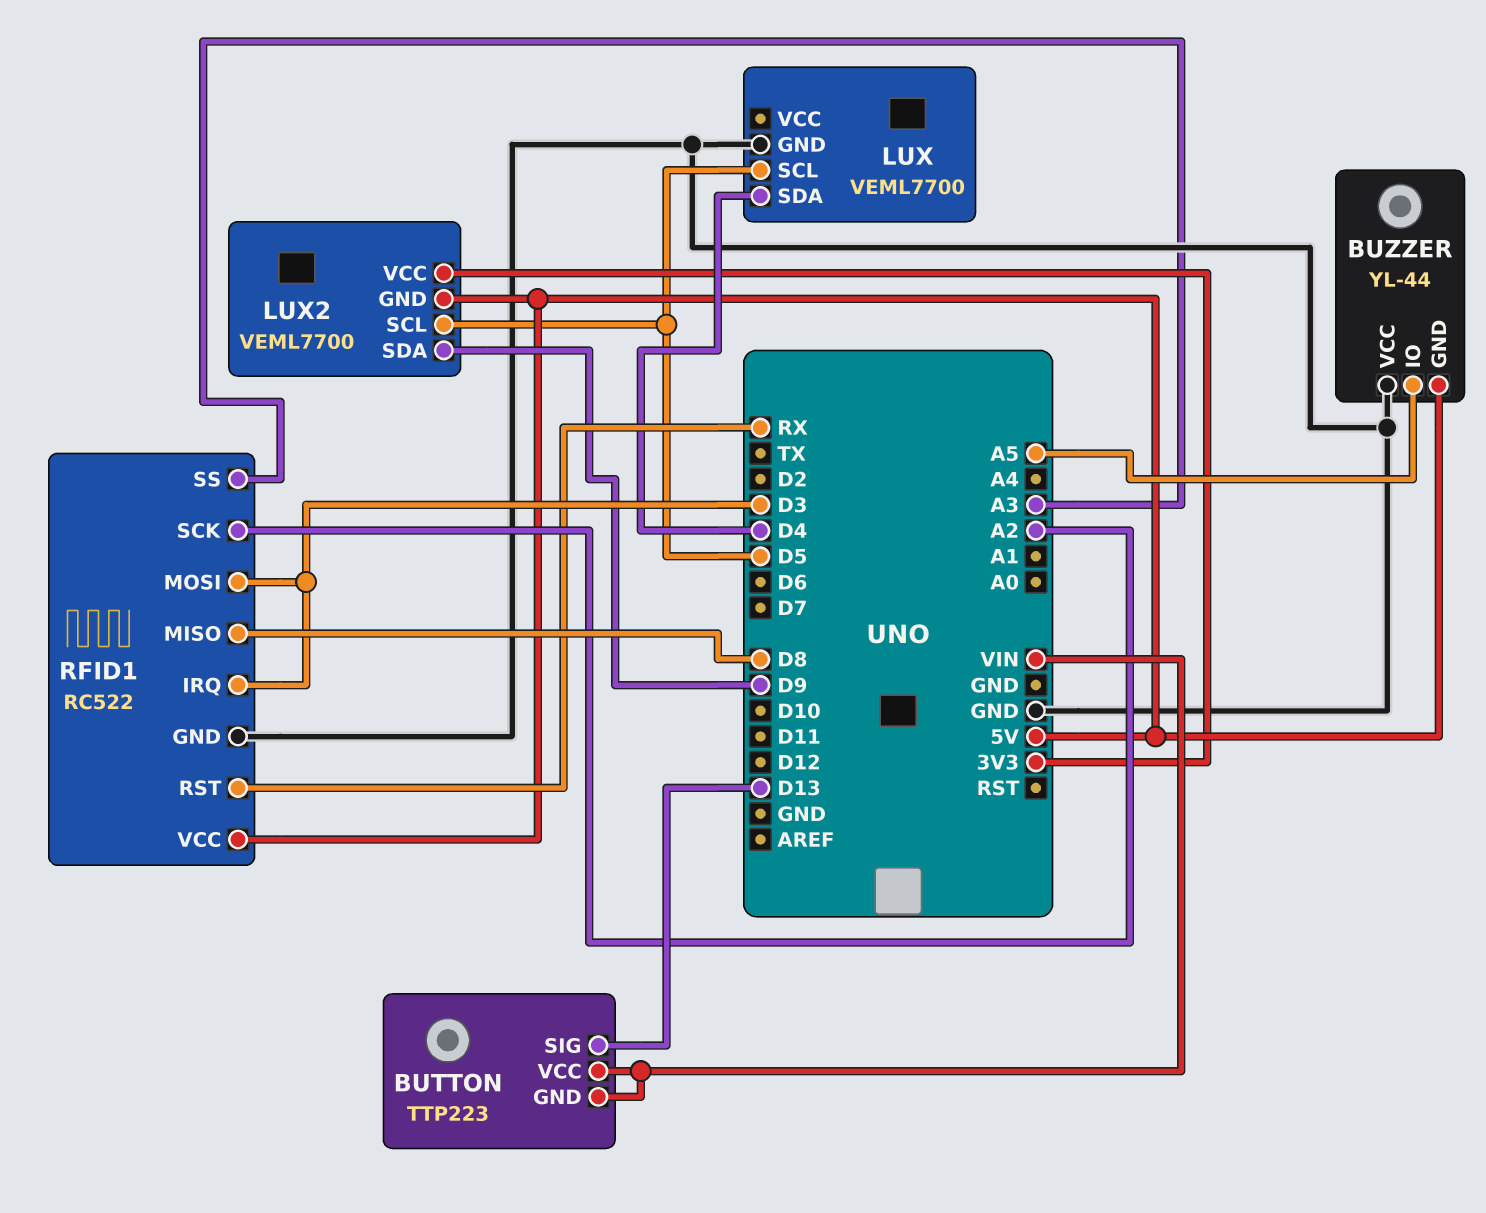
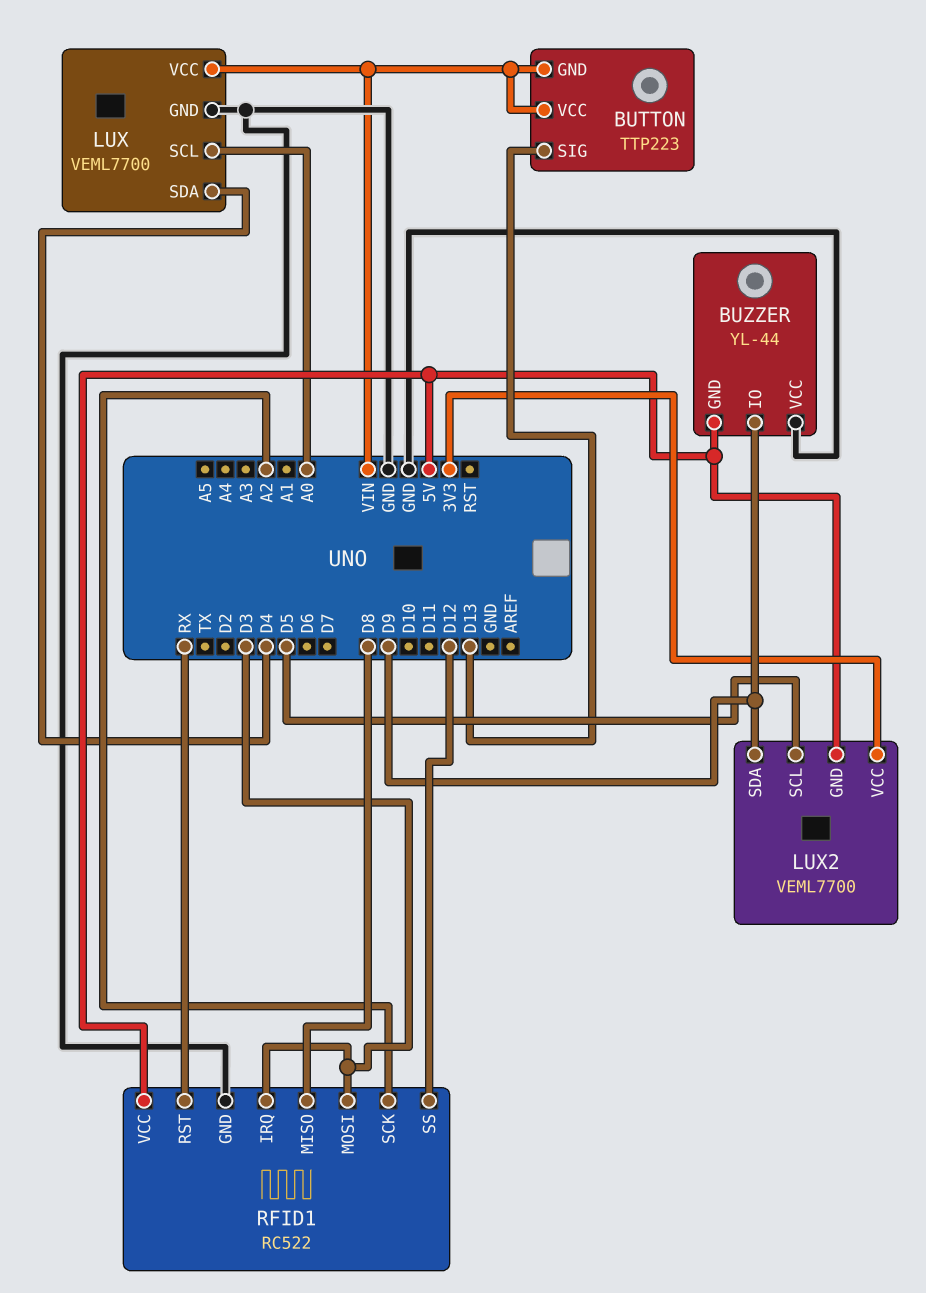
BUZZER pin IO: A5 -> D9
LUX pin SCL: D5 -> A0
LUX pin VCC: none -> VIN
RFID1 pin SS: A3 -> D12

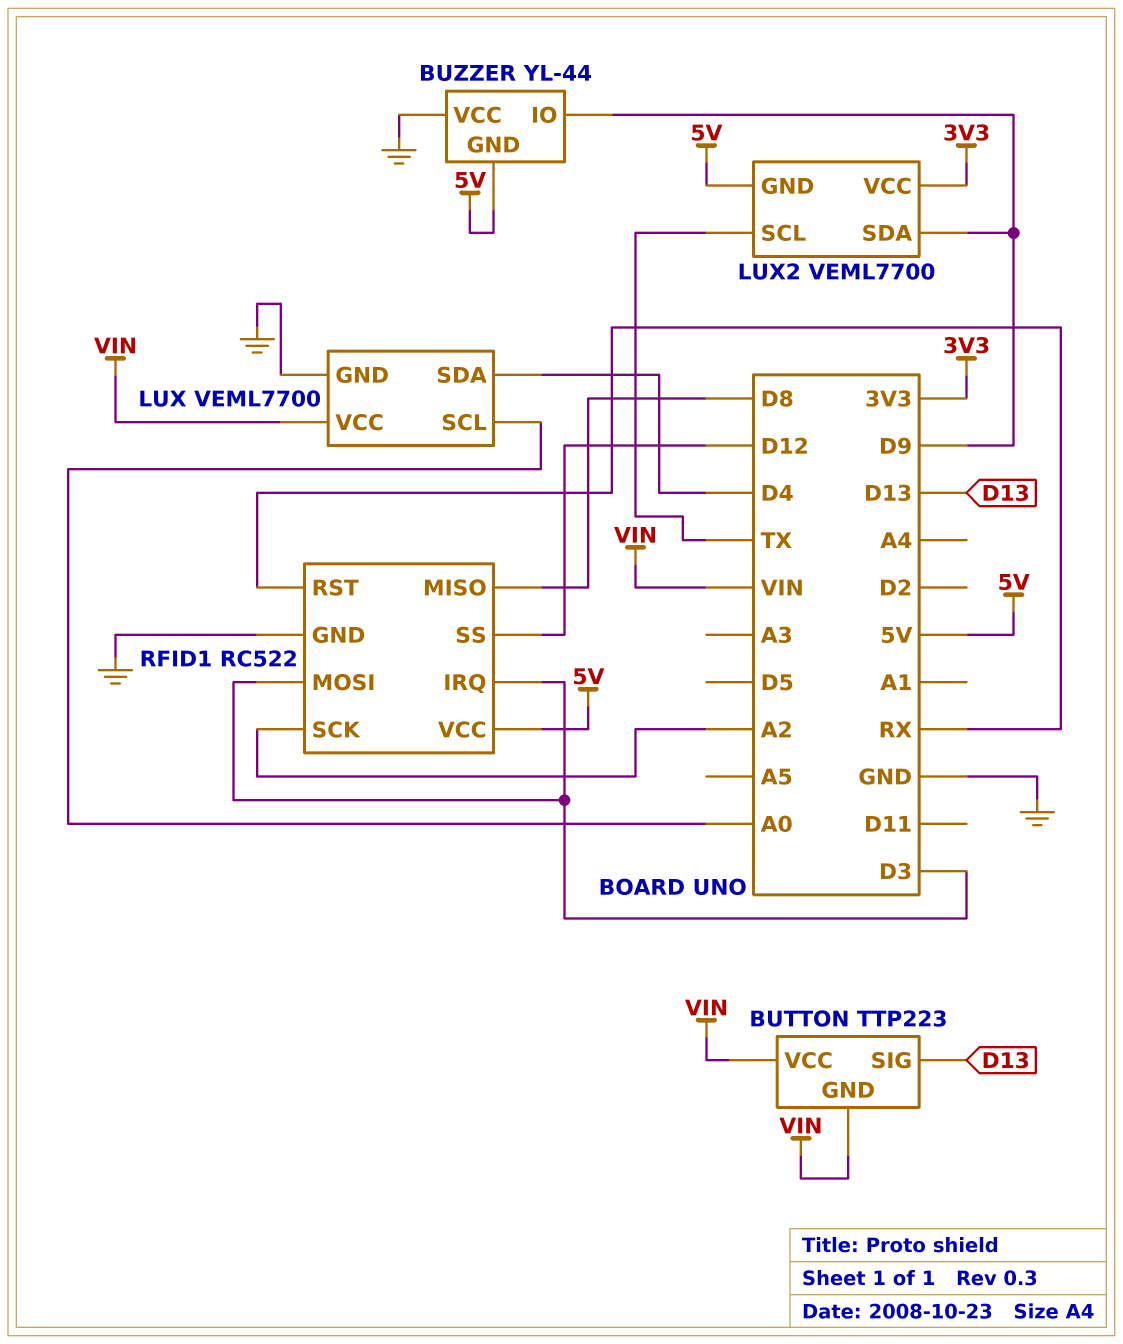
LUX2 pin SCL: D5 -> TX

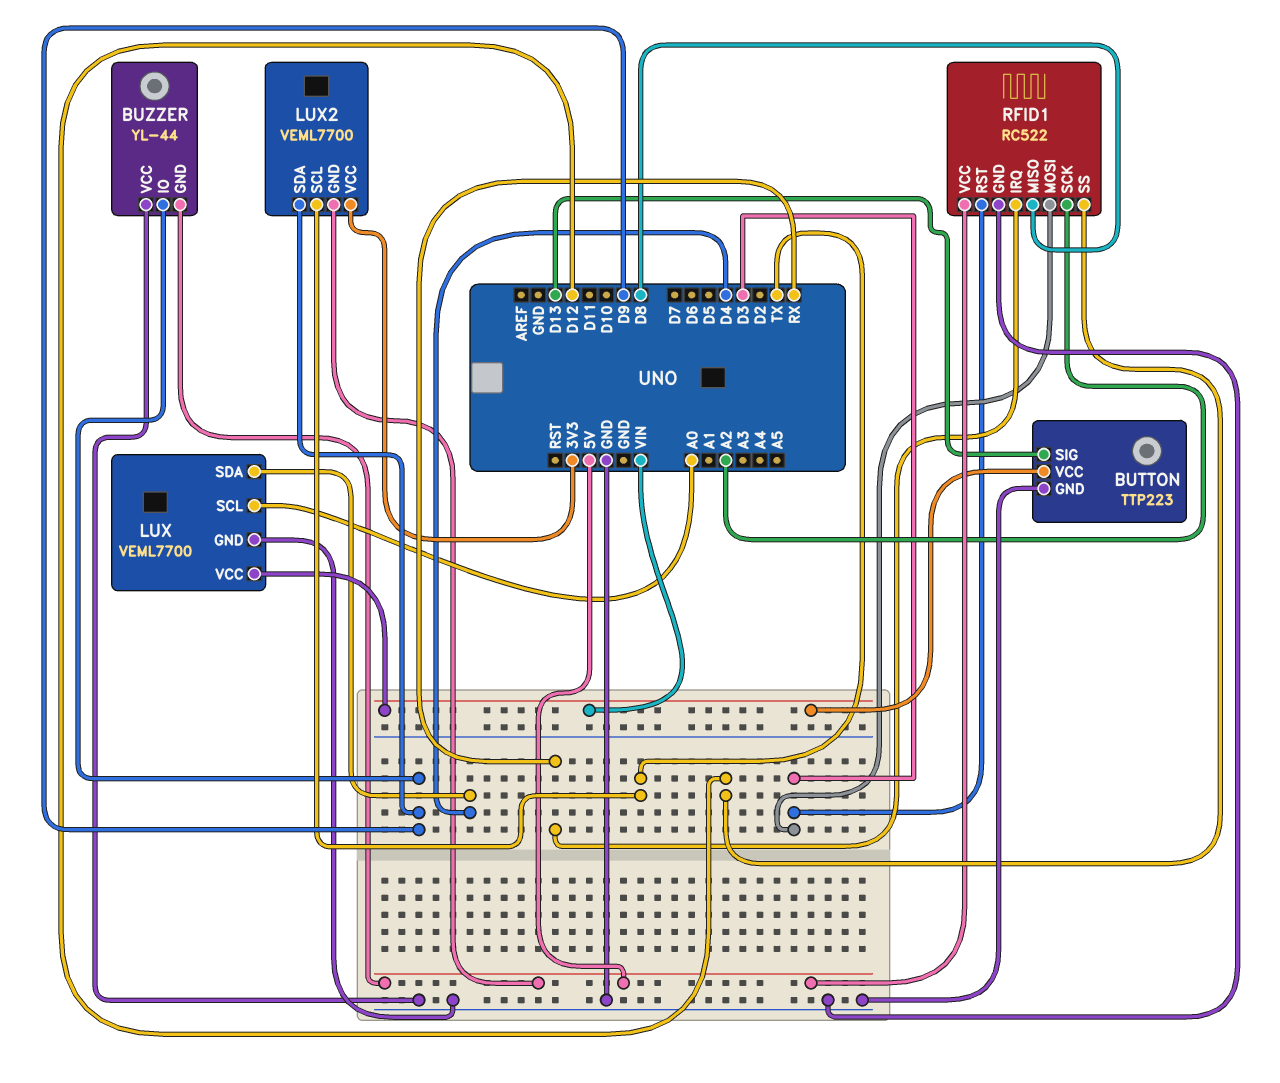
BUTTON pin GND: VIN -> GND
RFID1 pin IRQ: D3 -> RX
RFID1 pin RST: RX -> D3

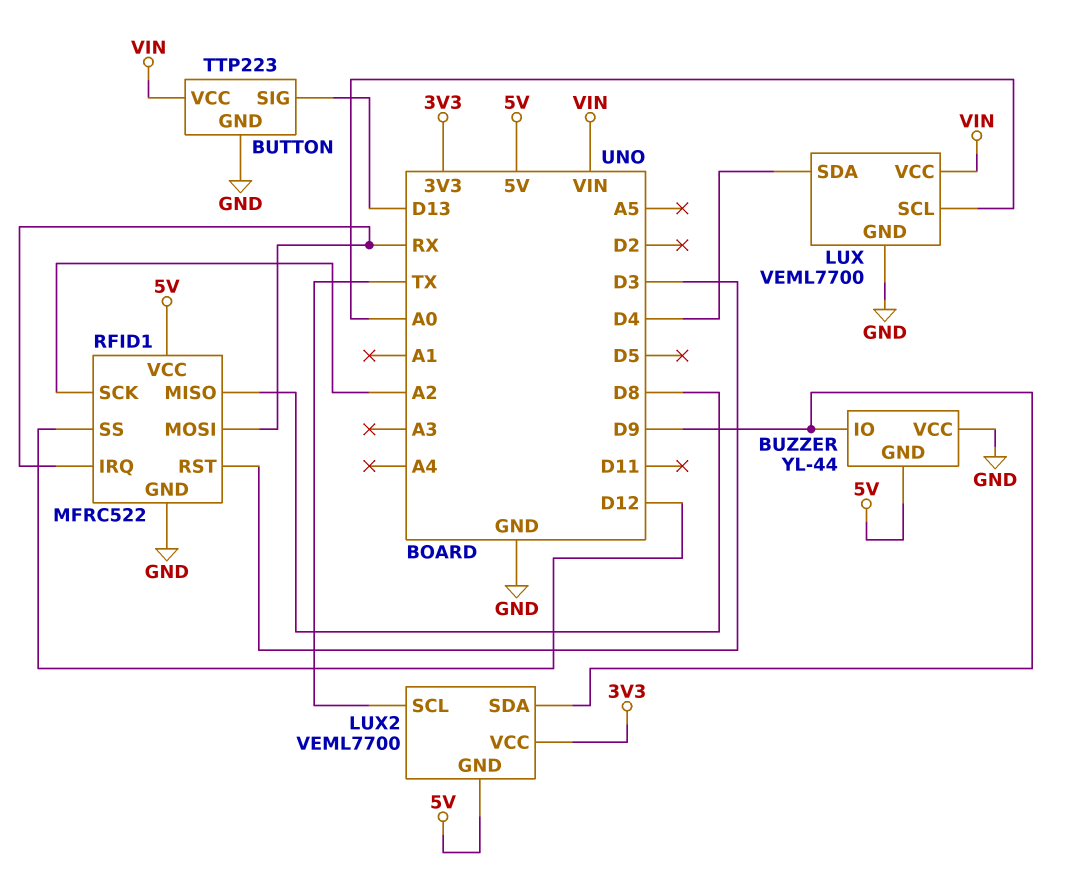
RFID1: RC522 -> MFRC522
RFID1 pin MOSI: D3 -> RX

